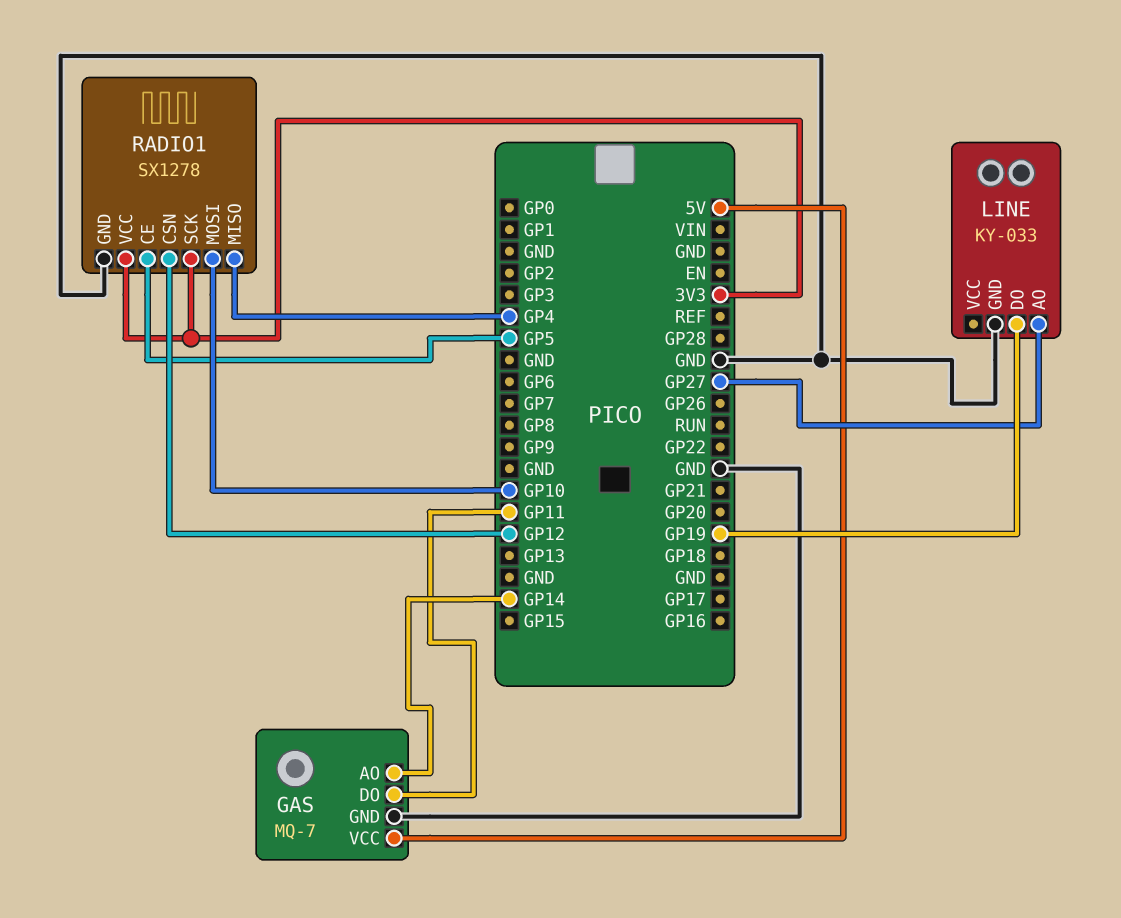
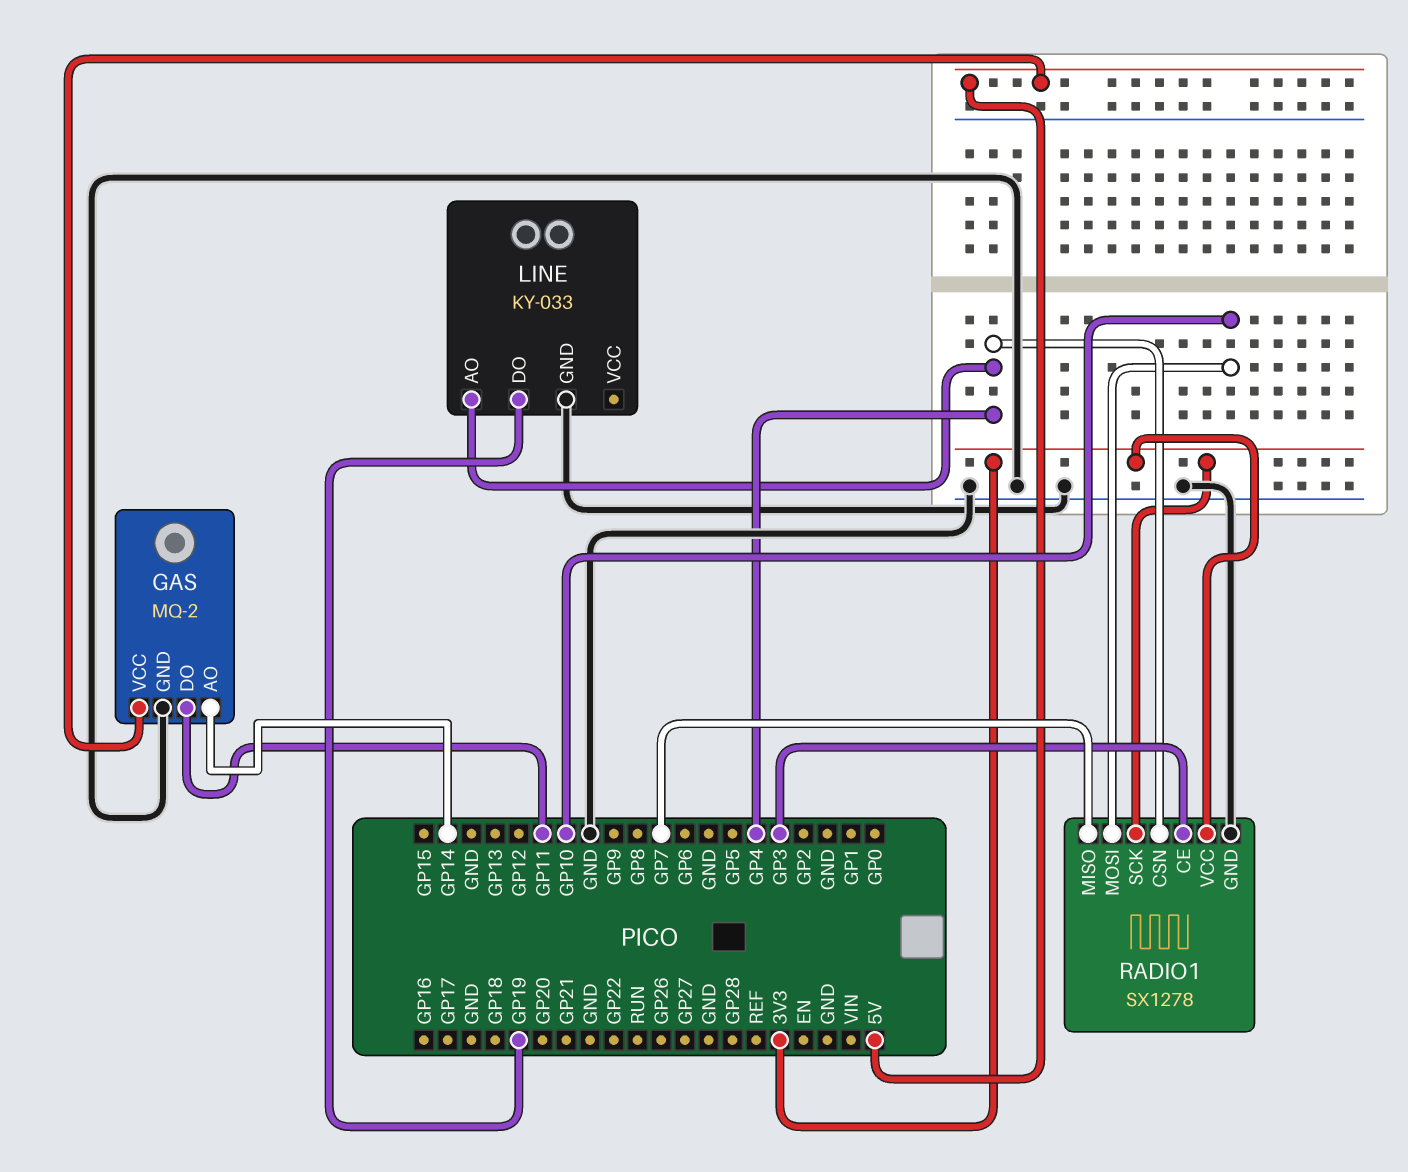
GAS: MQ-7 -> MQ-2
LINE pin AO: GP27 -> GP4
RADIO1 pin CE: GP5 -> GP3
RADIO1 pin CSN: GP12 -> GP4
RADIO1 pin MISO: GP4 -> GP7

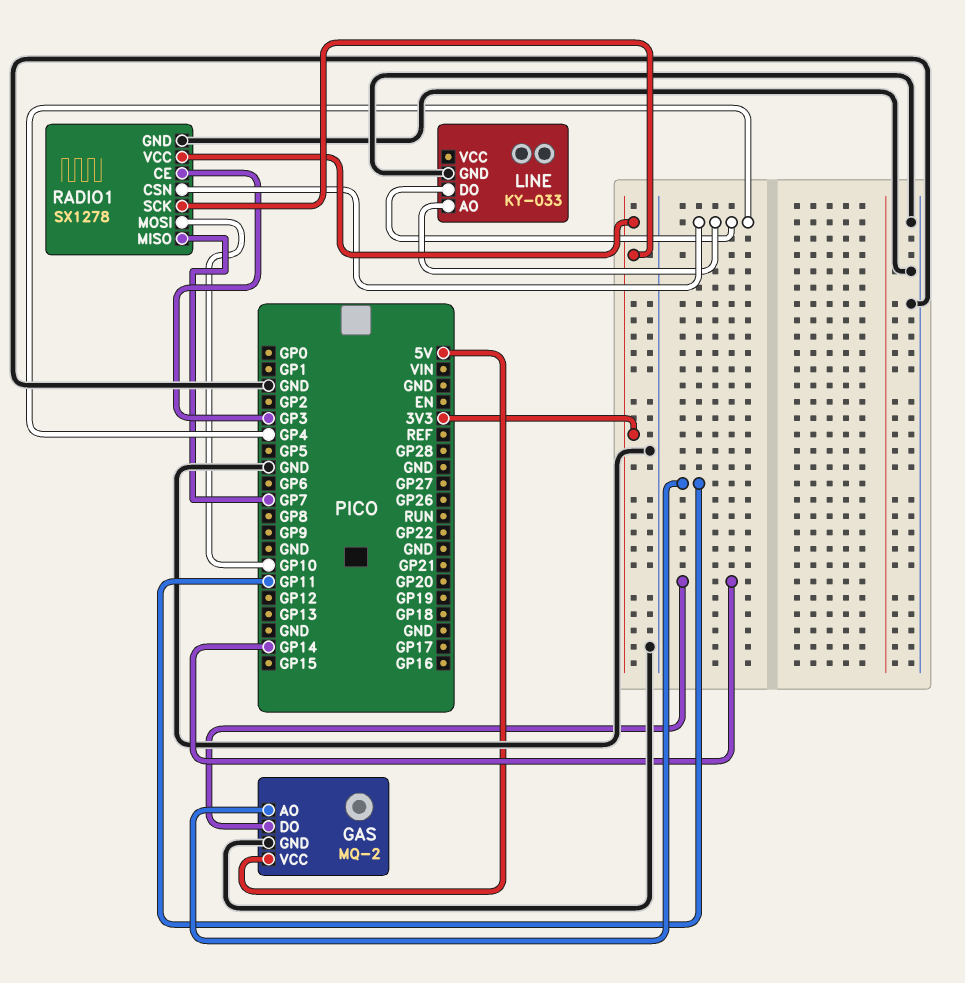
GAS pin AO: GP14 -> GP11
GAS pin DO: GP11 -> GP14
LINE pin DO: GP19 -> GP4

